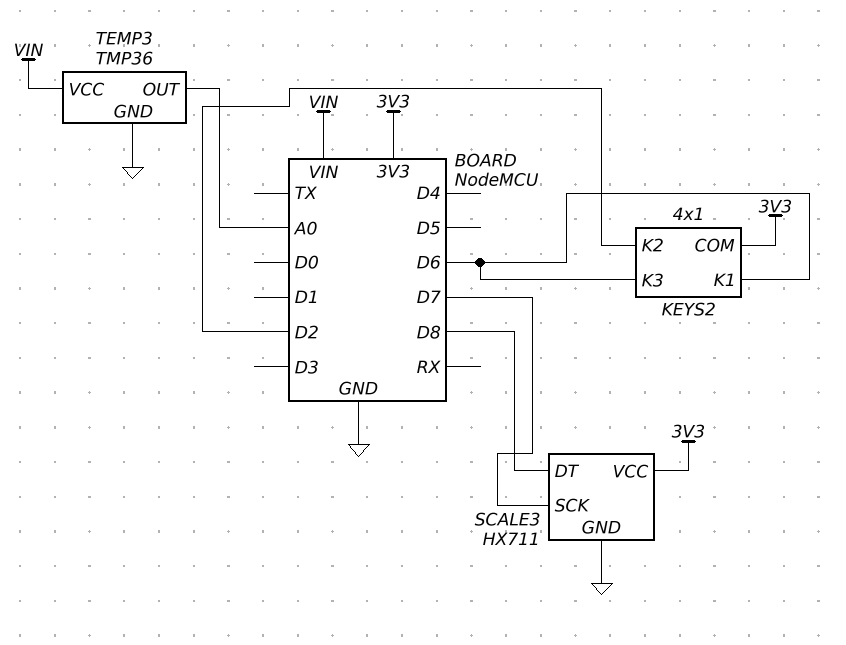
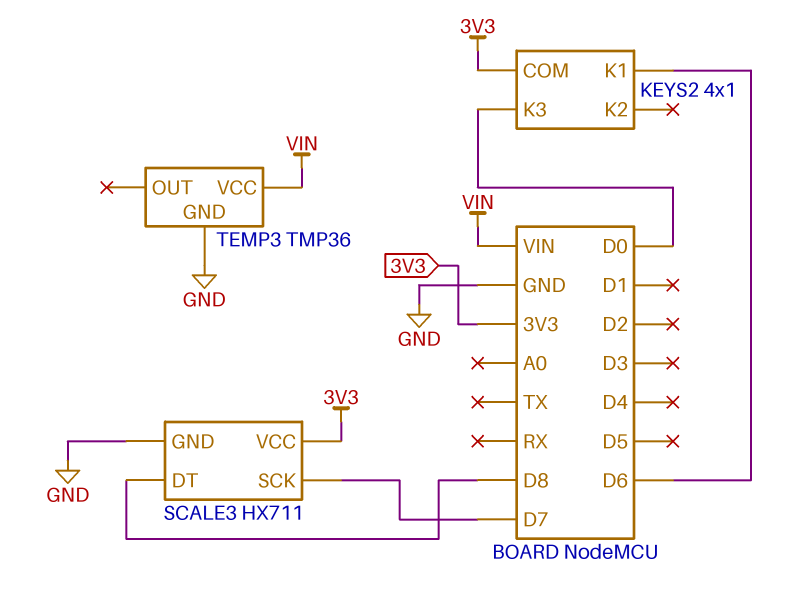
KEYS2 pin K2: D2 -> none
KEYS2 pin K3: D6 -> D0
TEMP3 pin OUT: A0 -> none

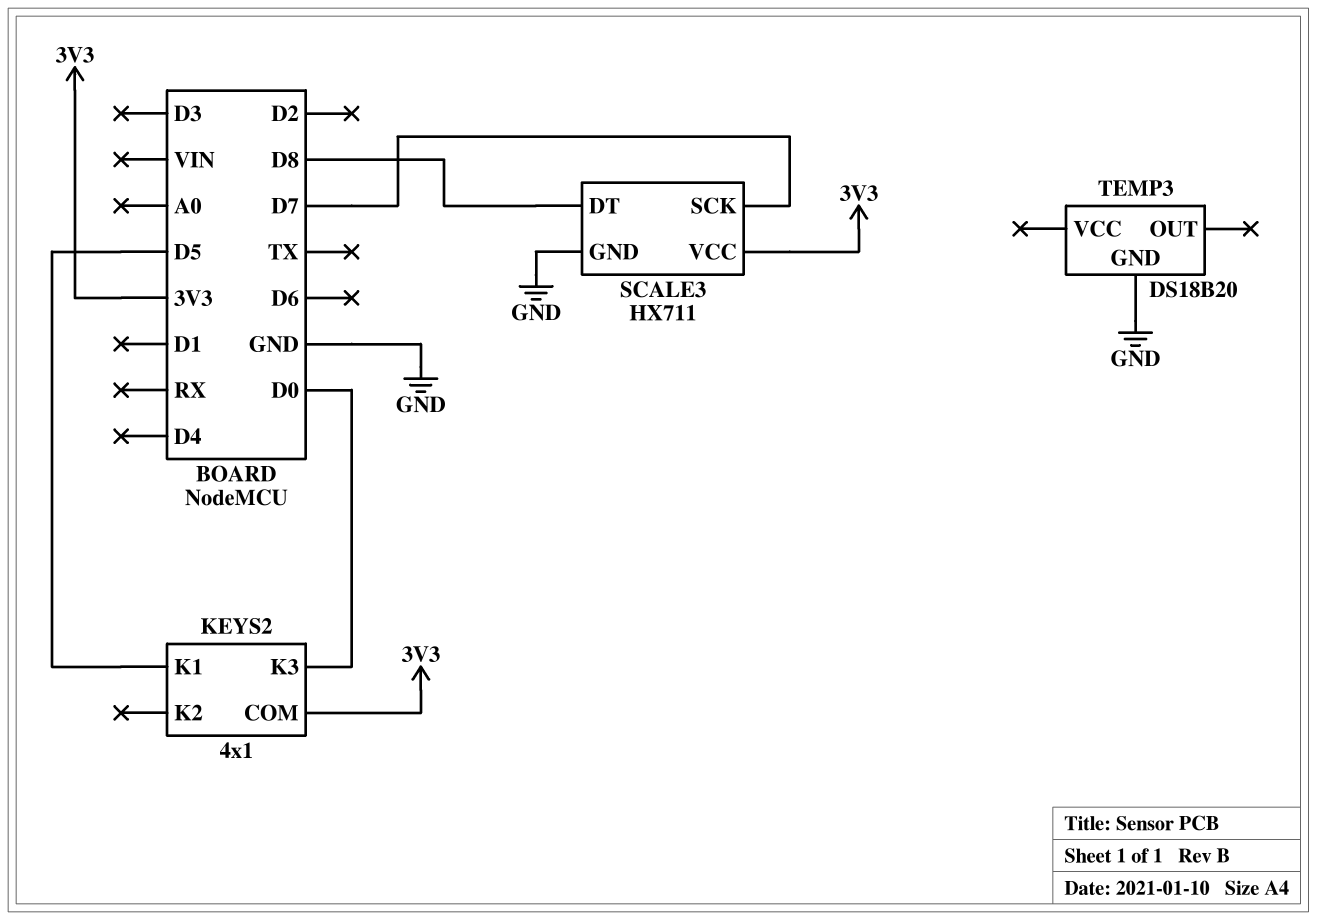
KEYS2 pin K1: D6 -> D5
TEMP3: TMP36 -> DS18B20
TEMP3 pin VCC: VIN -> none

